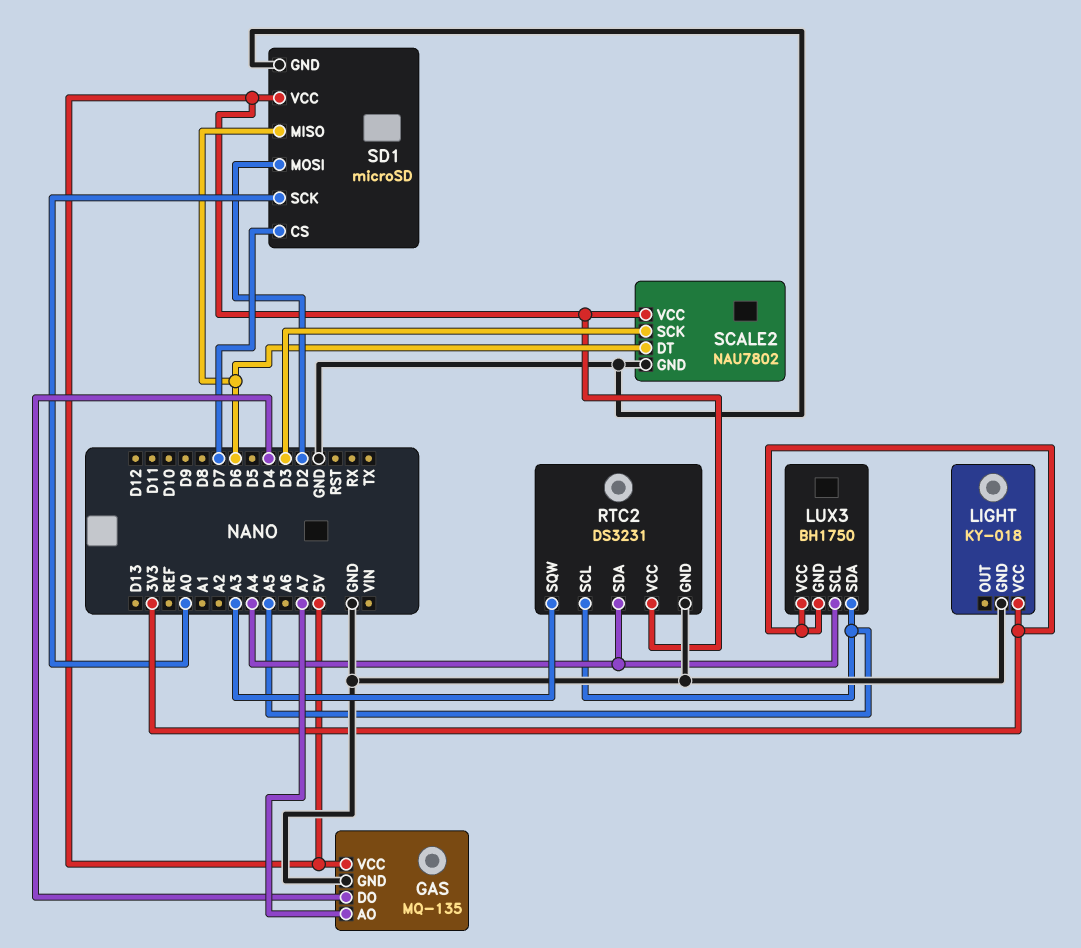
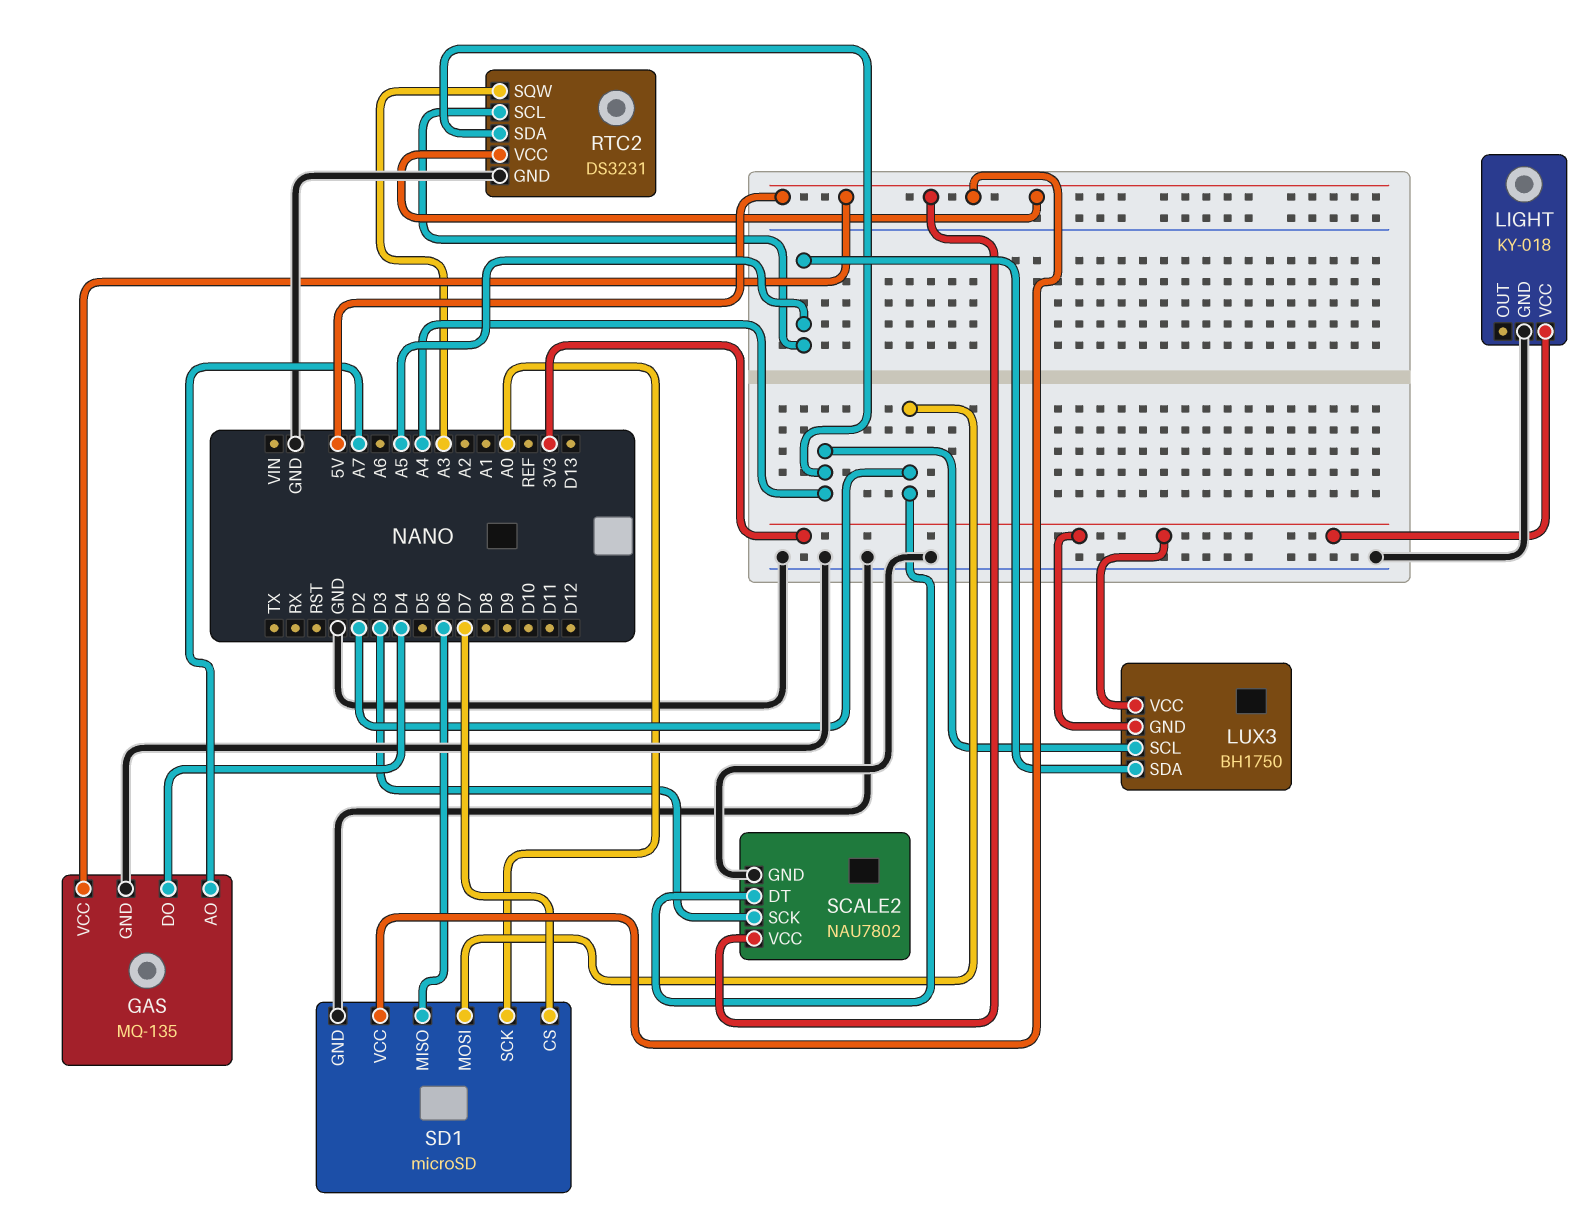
SCALE2 pin DT: D6 -> D2

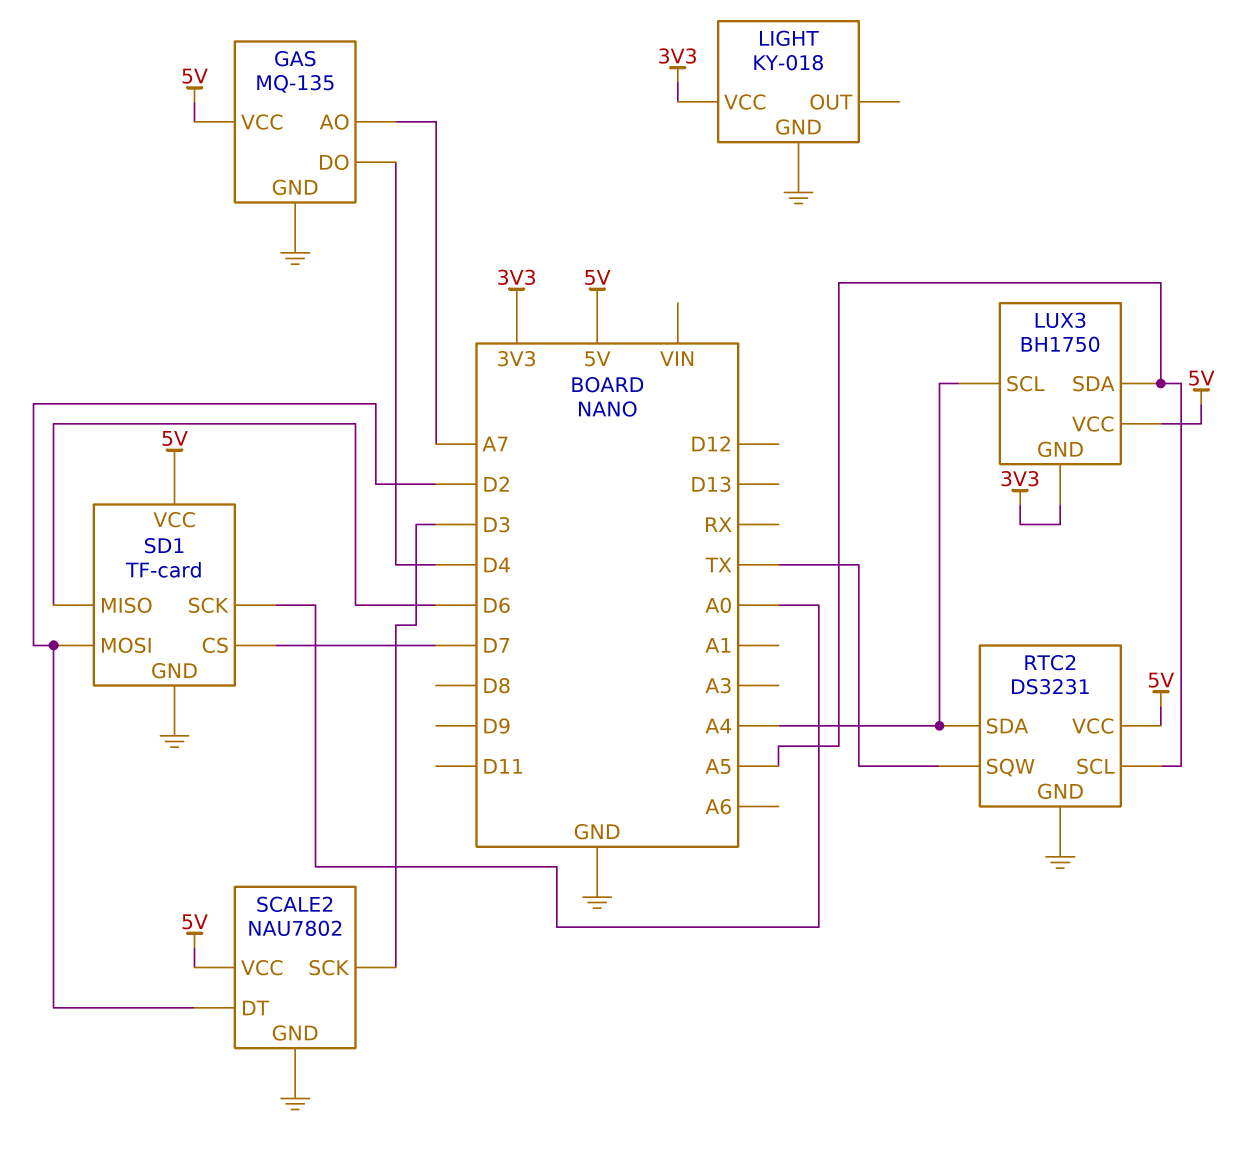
LUX3 pin VCC: 3V3 -> 5V
RTC2 pin SQW: A3 -> TX
SD1: microSD -> TF-card

